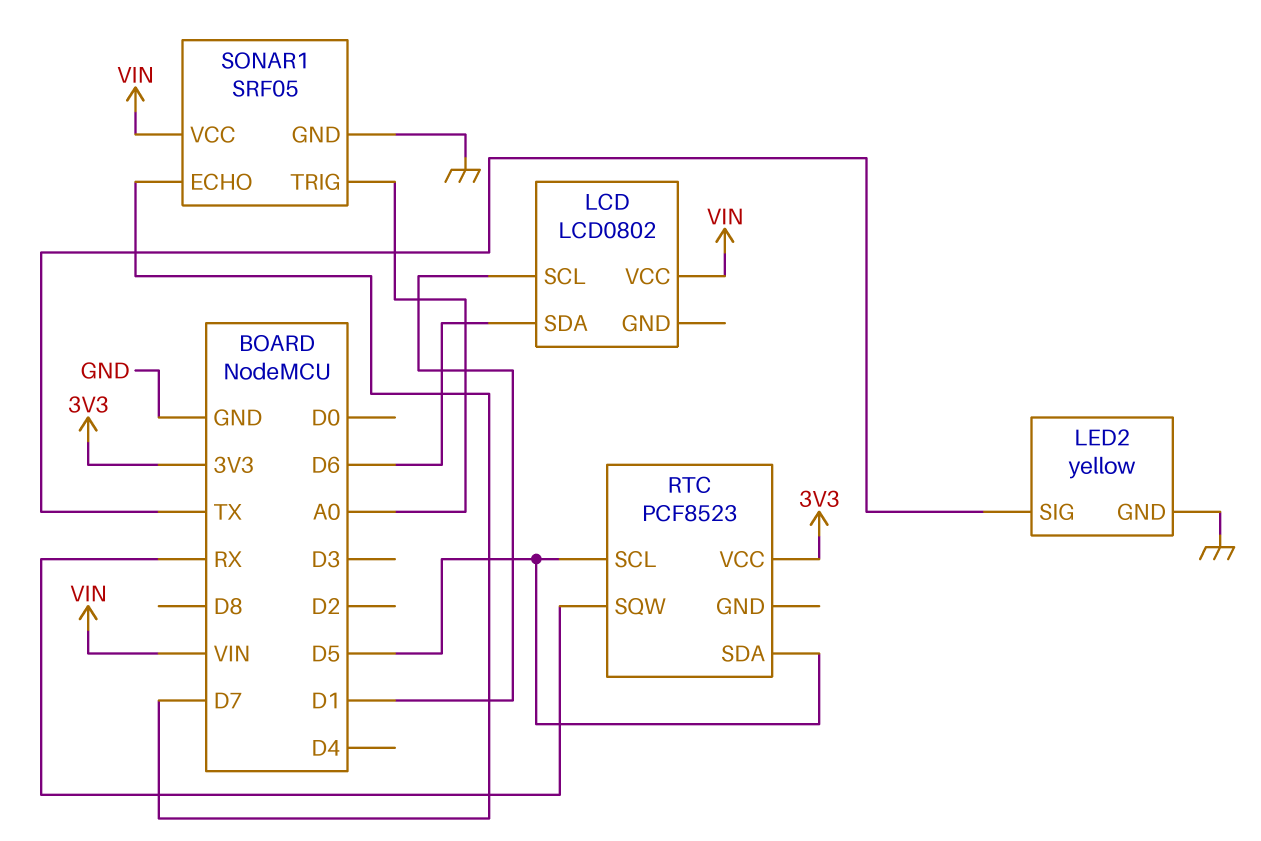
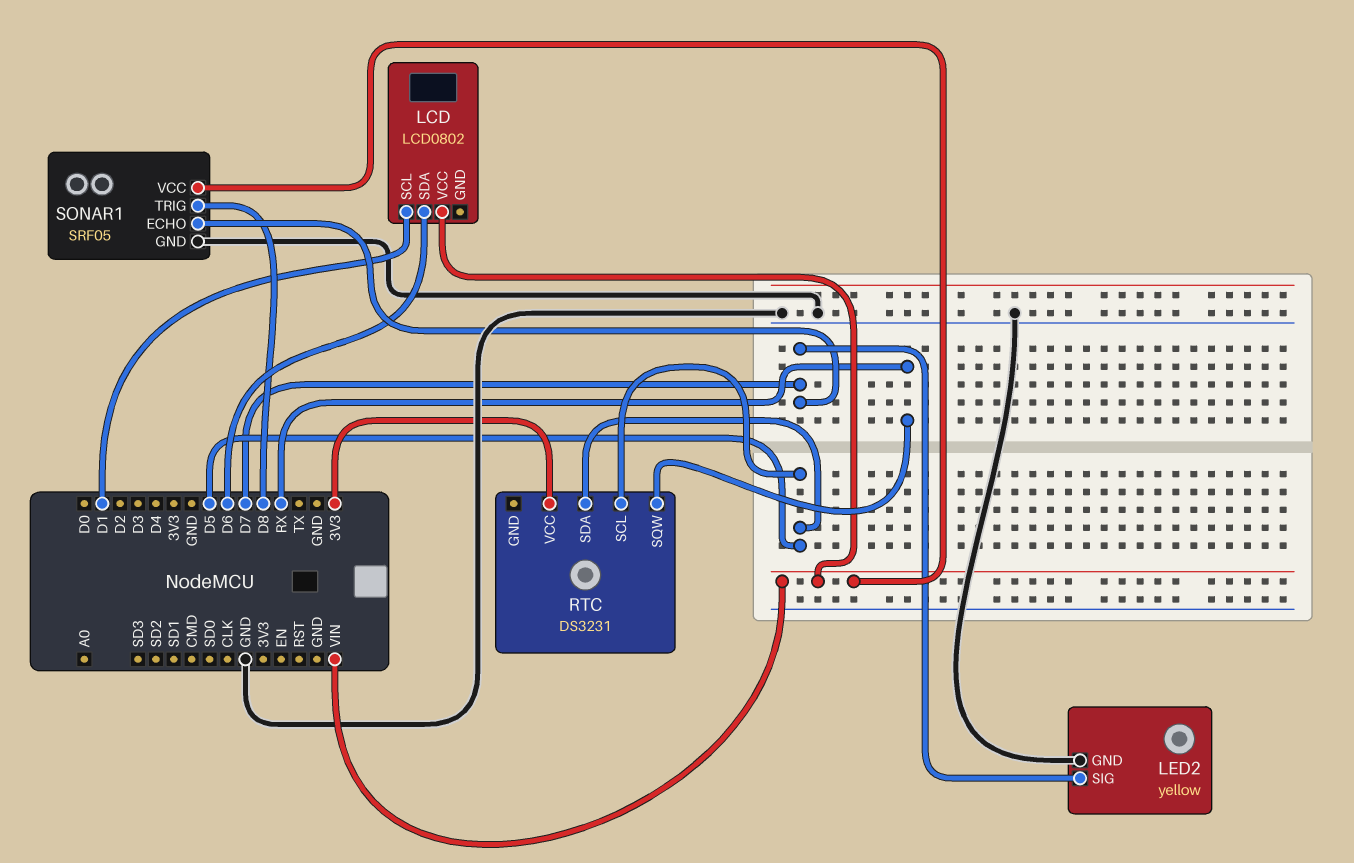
LED2 pin SIG: TX -> D7
RTC: PCF8523 -> DS3231
SONAR1 pin TRIG: A0 -> D8

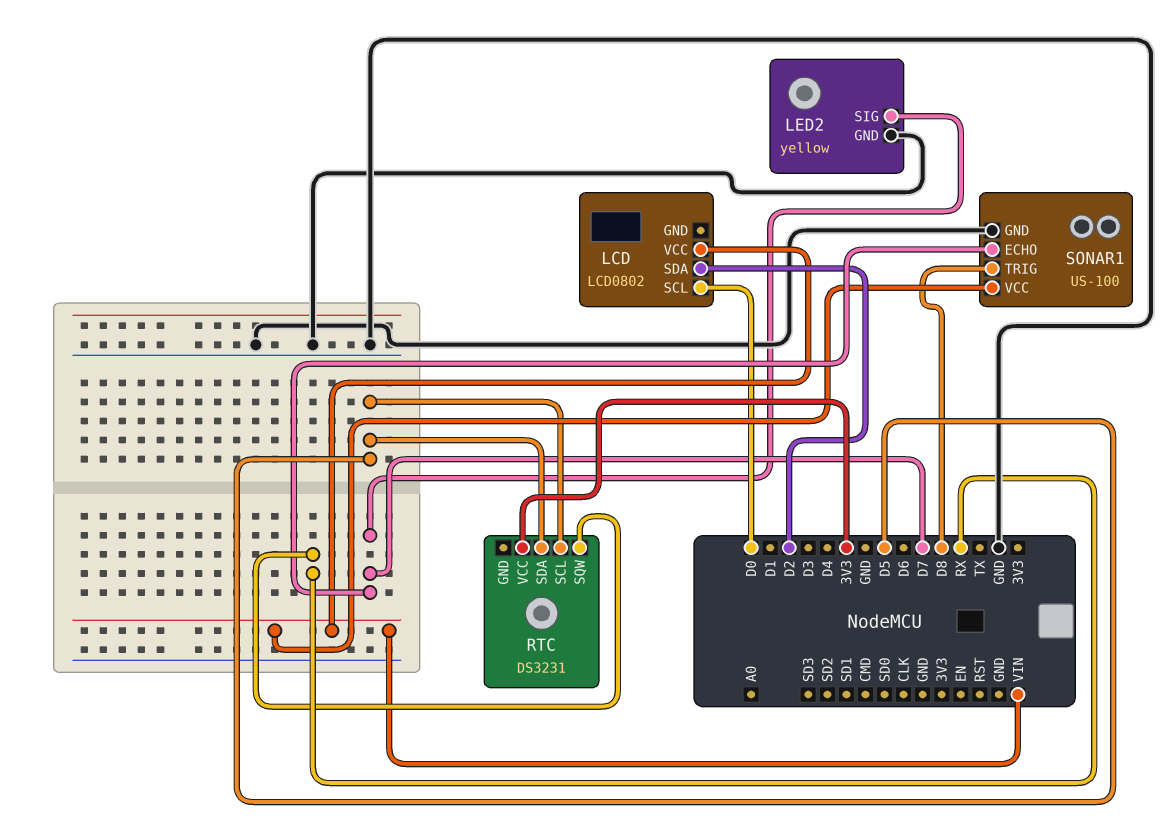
LCD pin SCL: D1 -> D0
LCD pin SDA: D6 -> D2
SONAR1: SRF05 -> US-100

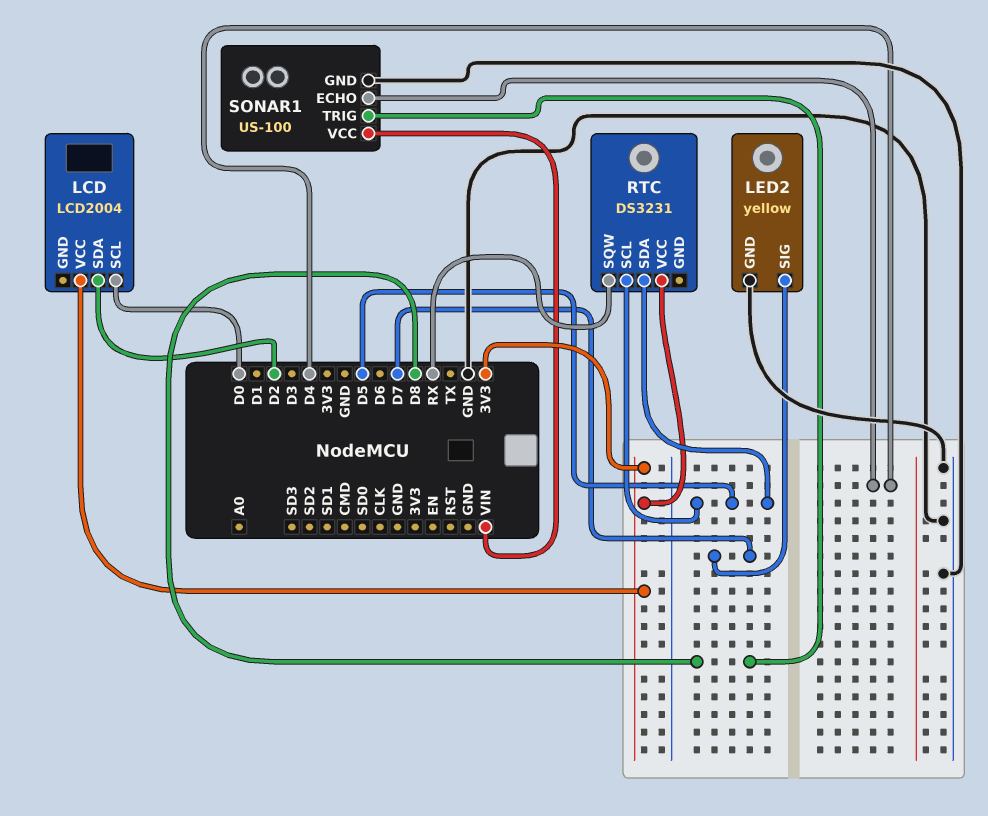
LCD: LCD0802 -> LCD2004
LCD pin VCC: VIN -> 3V3
SONAR1 pin ECHO: D7 -> D4

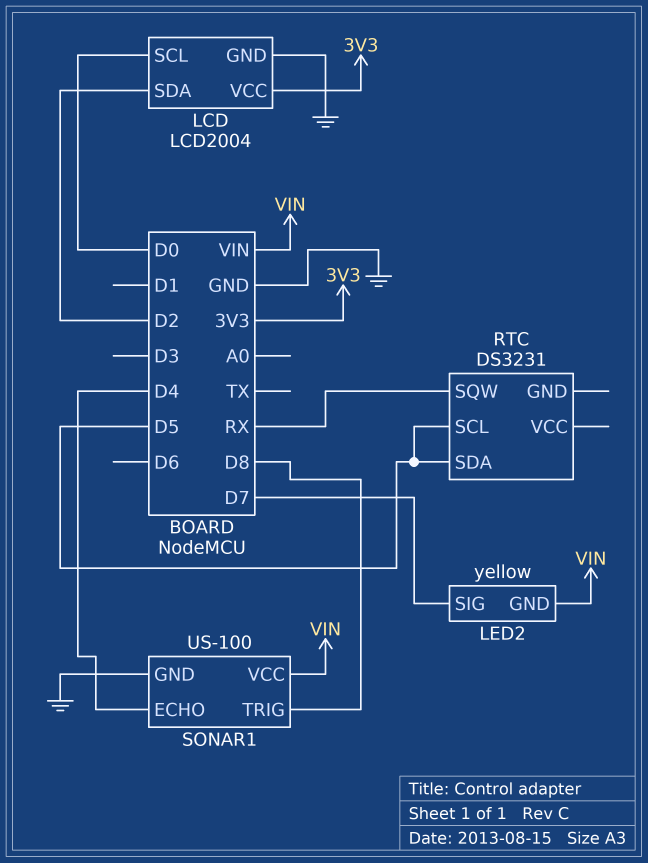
LCD pin GND: none -> GND
LED2 pin GND: GND -> VIN
RTC pin VCC: 3V3 -> none

